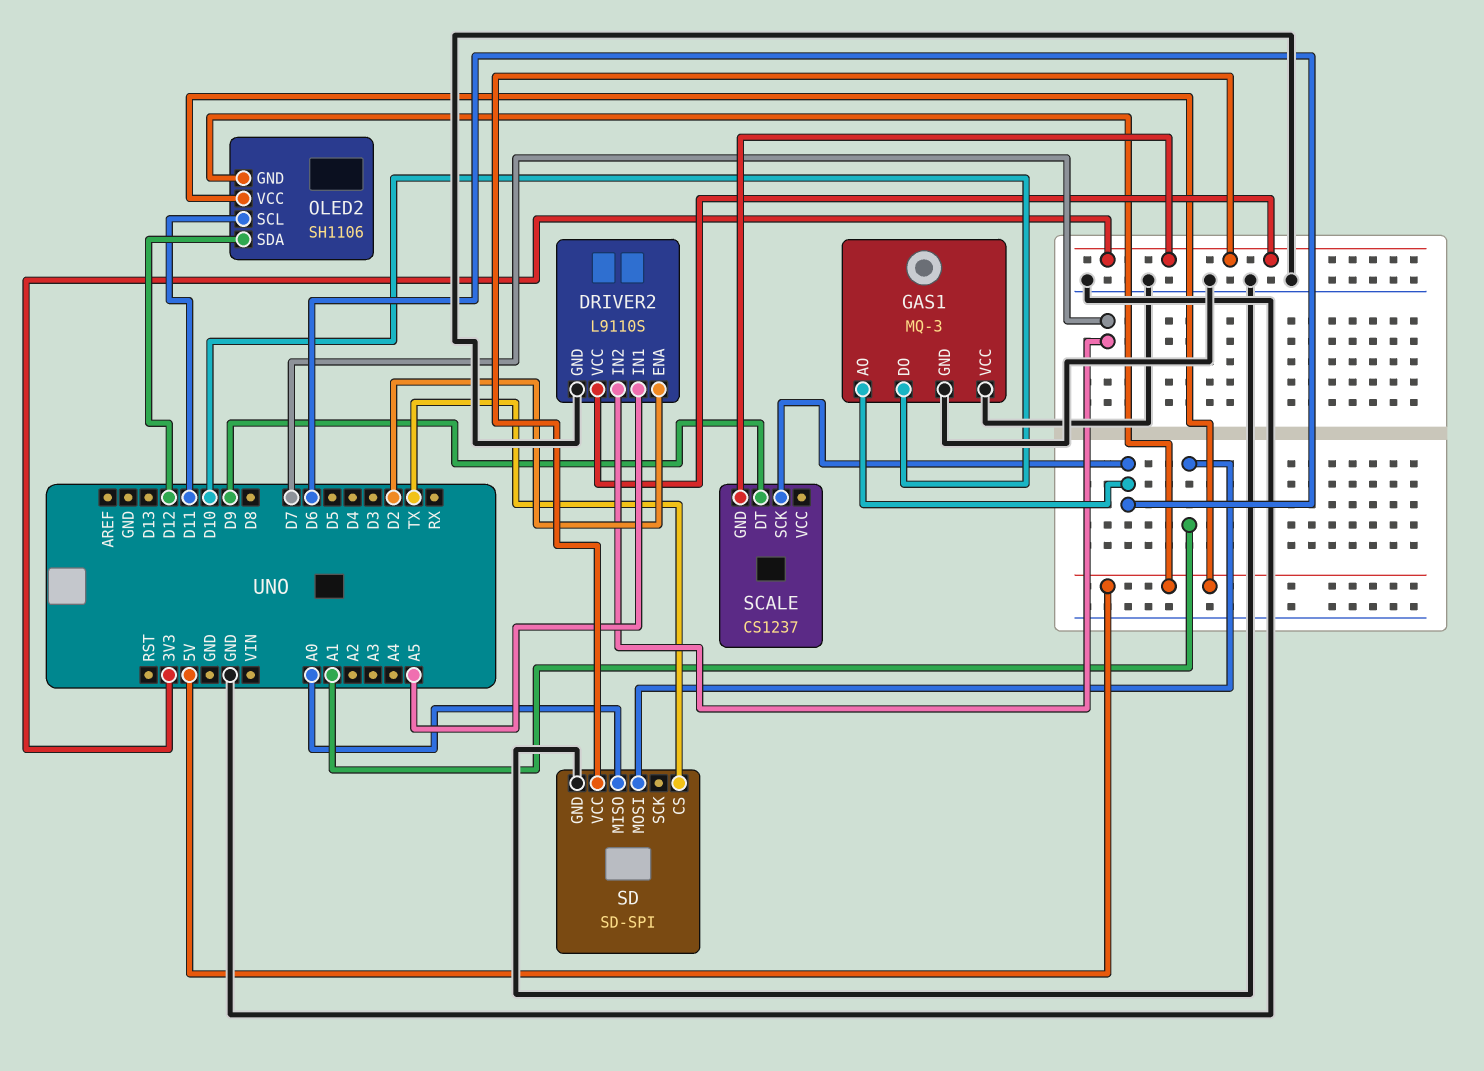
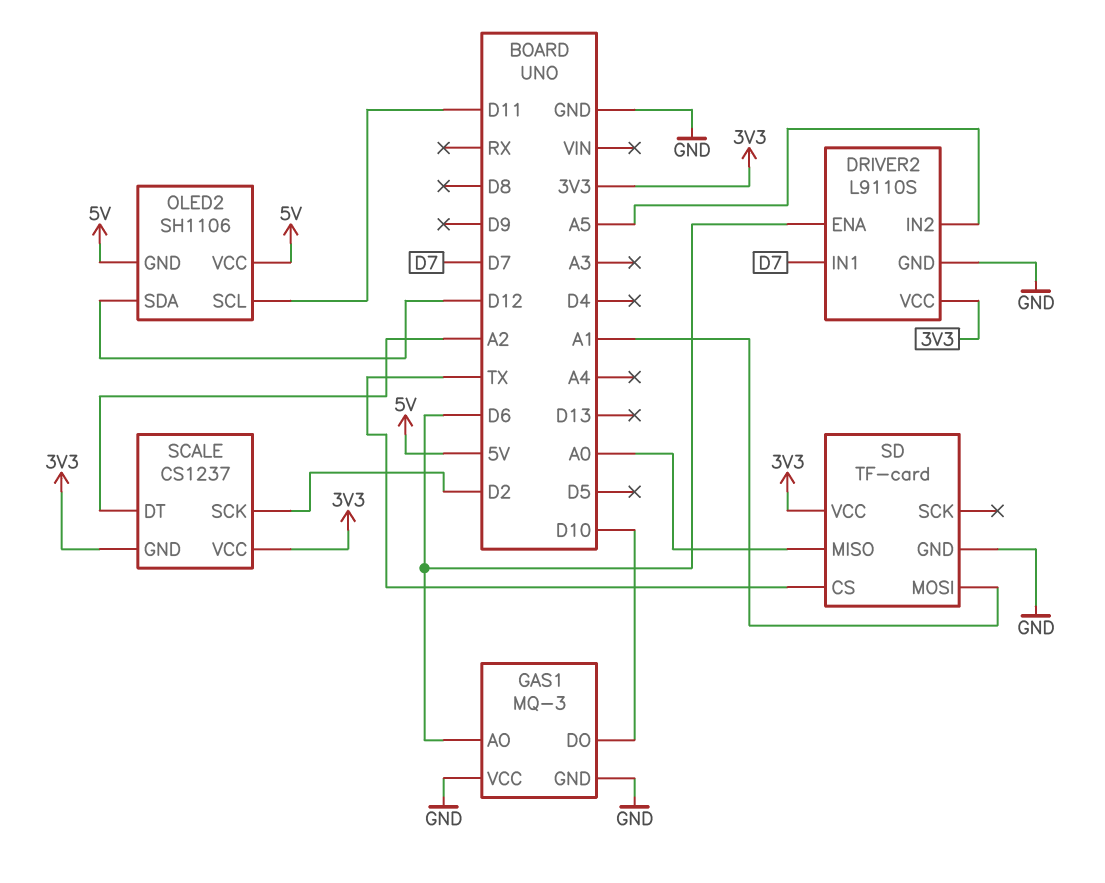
DRIVER2 pin ENA: D2 -> D6
DRIVER2 pin IN1: A5 -> D7
DRIVER2 pin IN2: D7 -> A5
SCALE pin DT: D9 -> A2
SCALE pin SCK: D6 -> D2
SCALE pin VCC: none -> 3V3
SD: SD-SPI -> TF-card

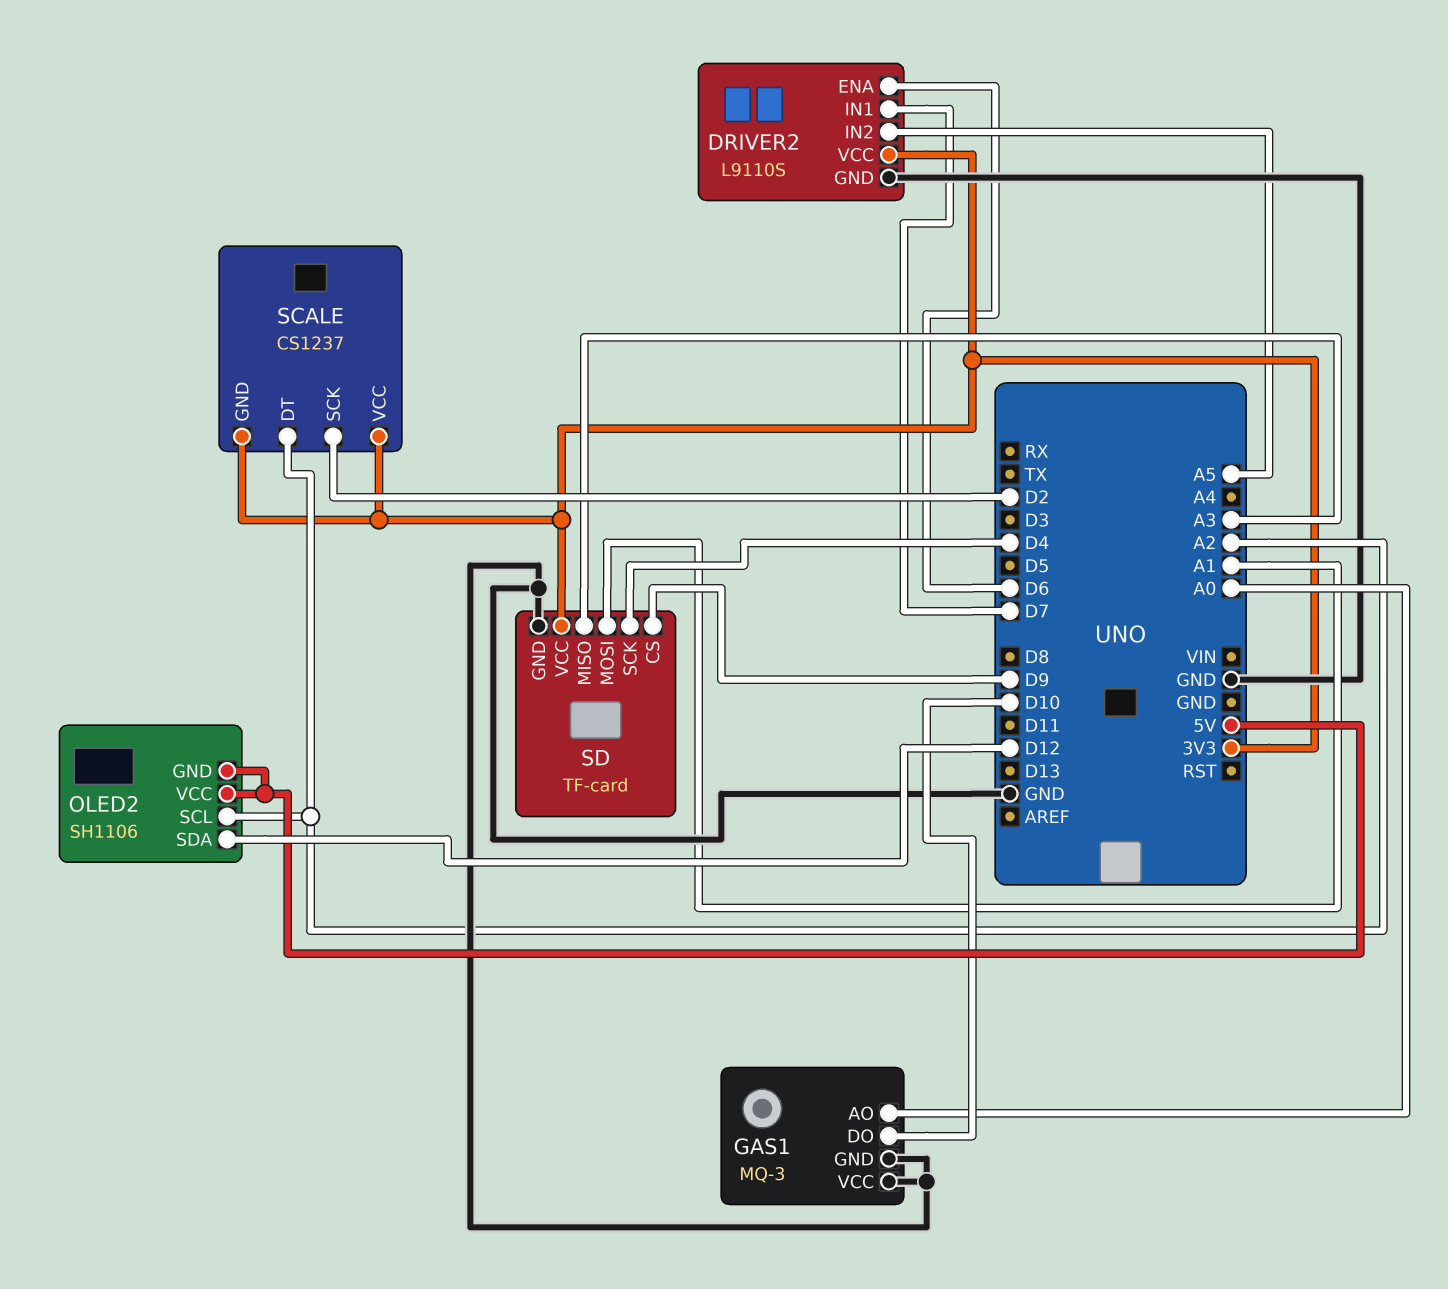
GAS1 pin AO: D6 -> A0
OLED2 pin SCL: D11 -> A2
SD pin CS: TX -> D9
SD pin MISO: A0 -> A3
SD pin SCK: none -> D4

